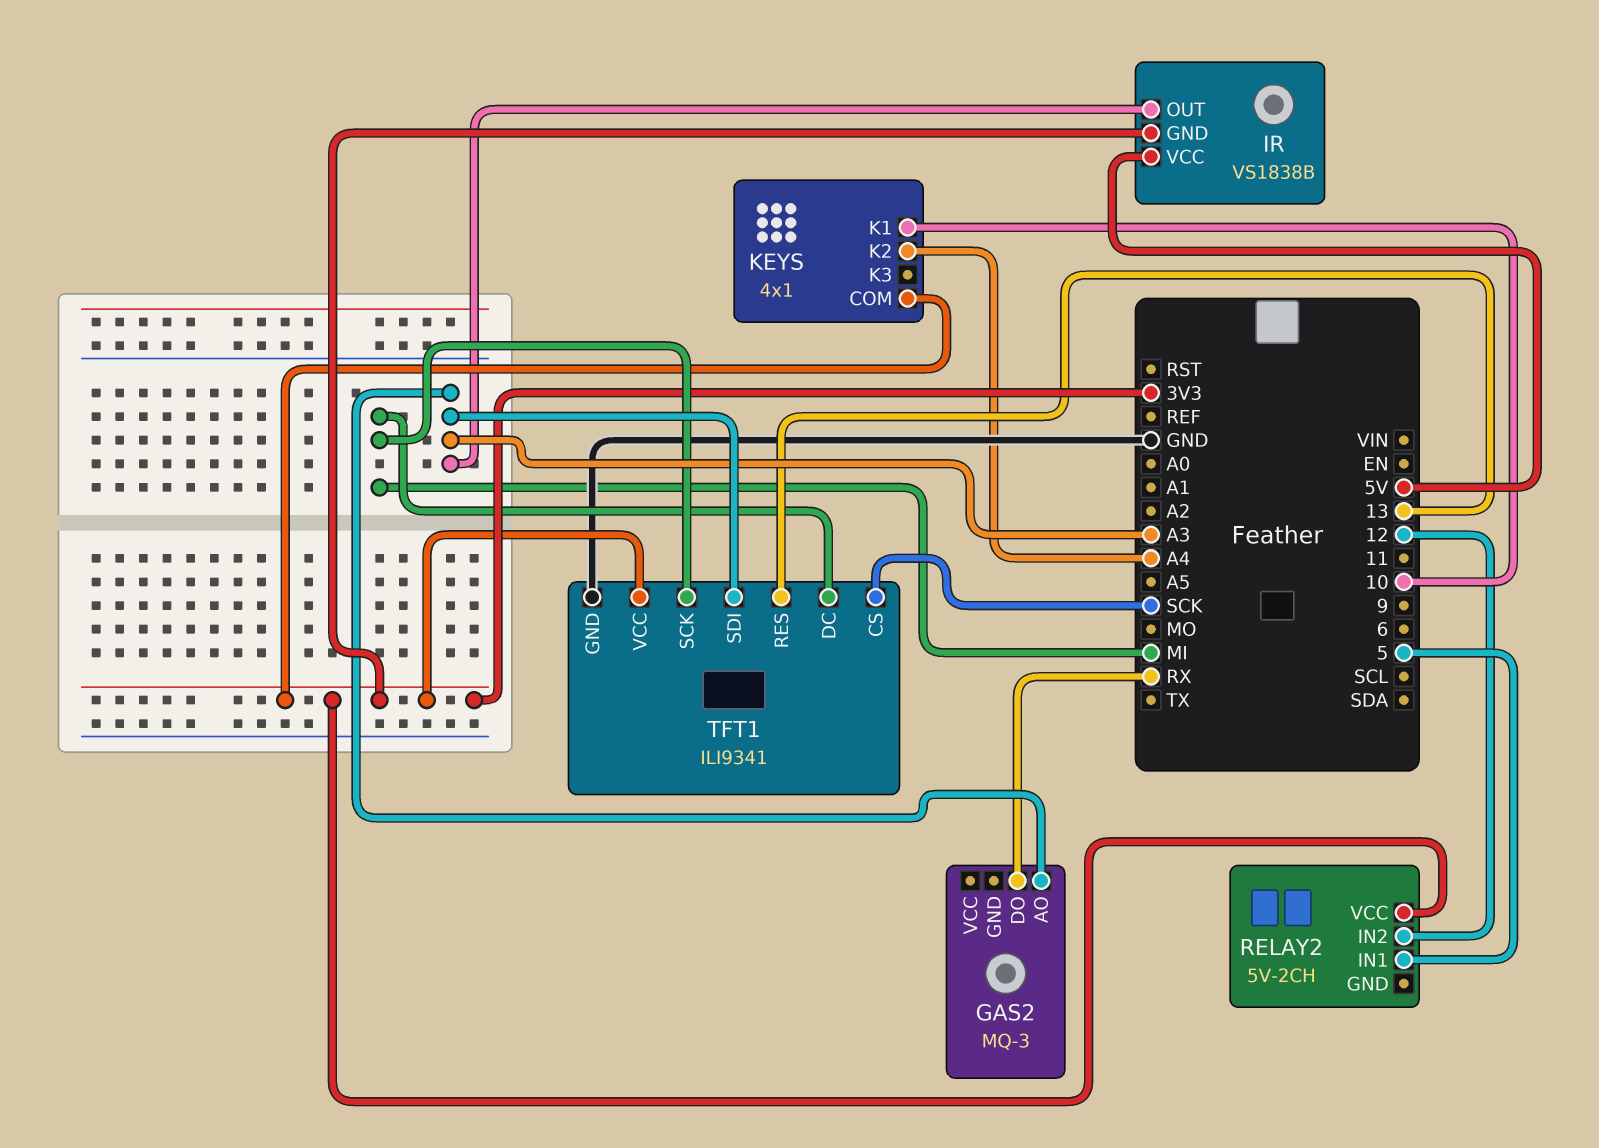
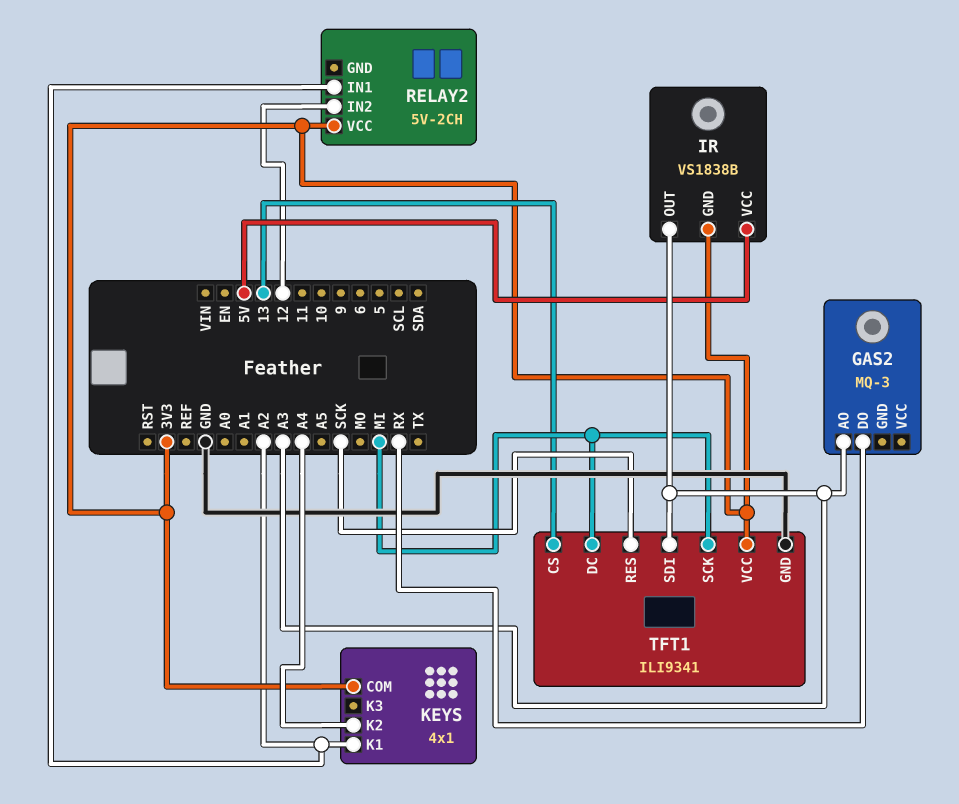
KEYS pin K1: 10 -> A2
RELAY2 pin IN1: 5 -> A2
TFT1 pin CS: SCK -> 13
TFT1 pin RES: 13 -> SCK

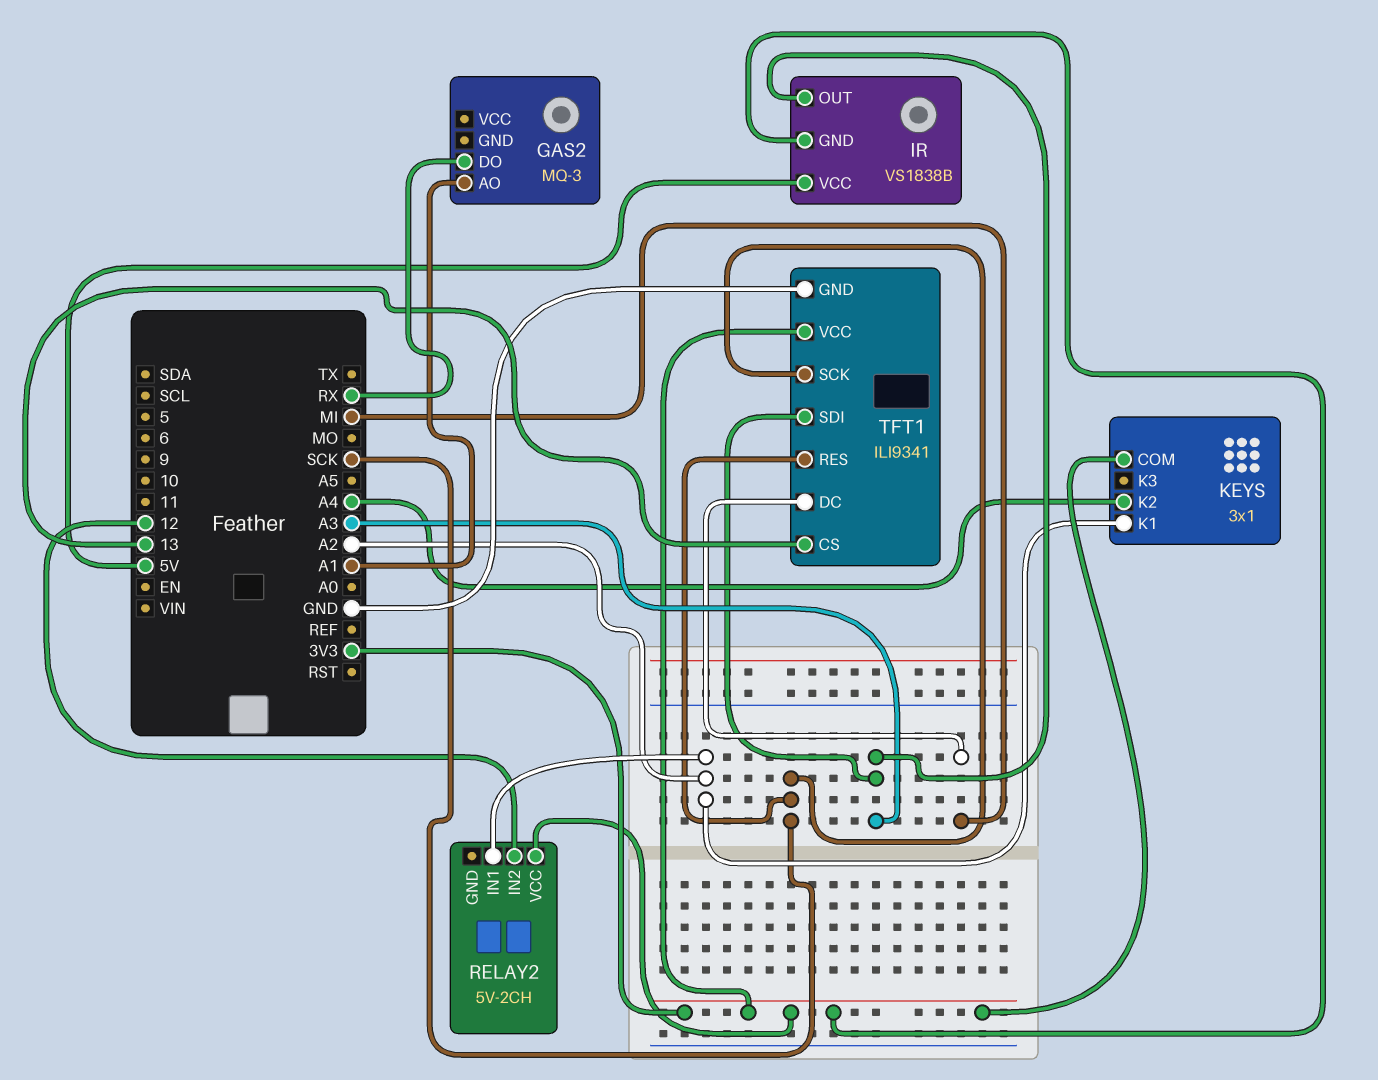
GAS2 pin AO: A3 -> A1
KEYS: 4x1 -> 3x1
TFT1 pin SCK: MI -> SCK

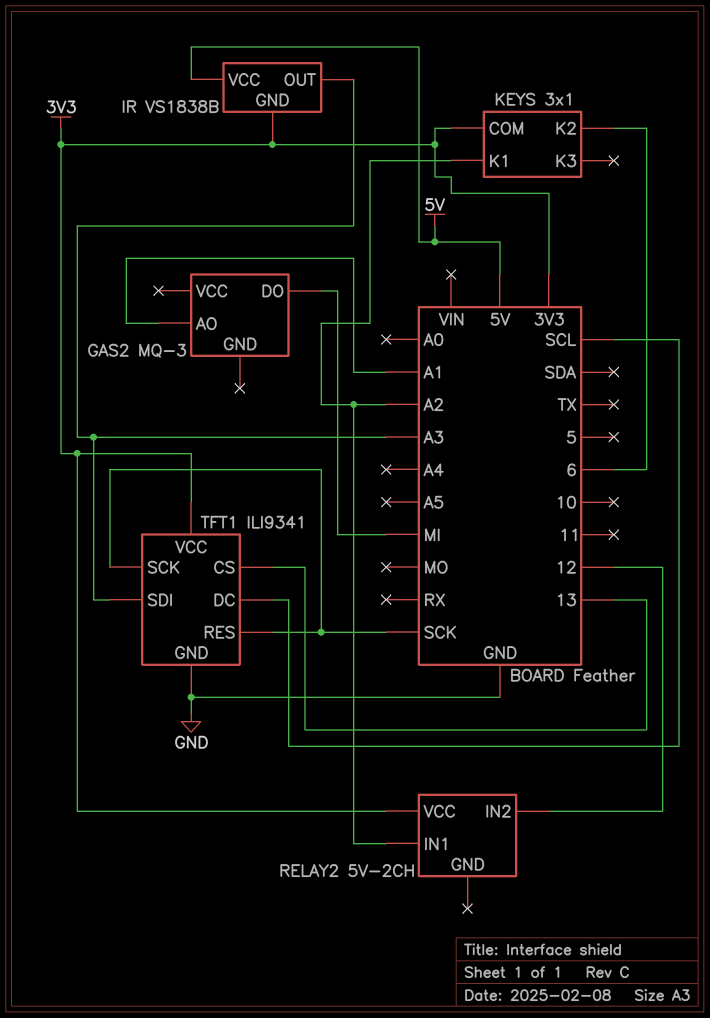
GAS2 pin DO: RX -> MI
KEYS pin K2: A4 -> 6
TFT1 pin DC: MI -> SCL

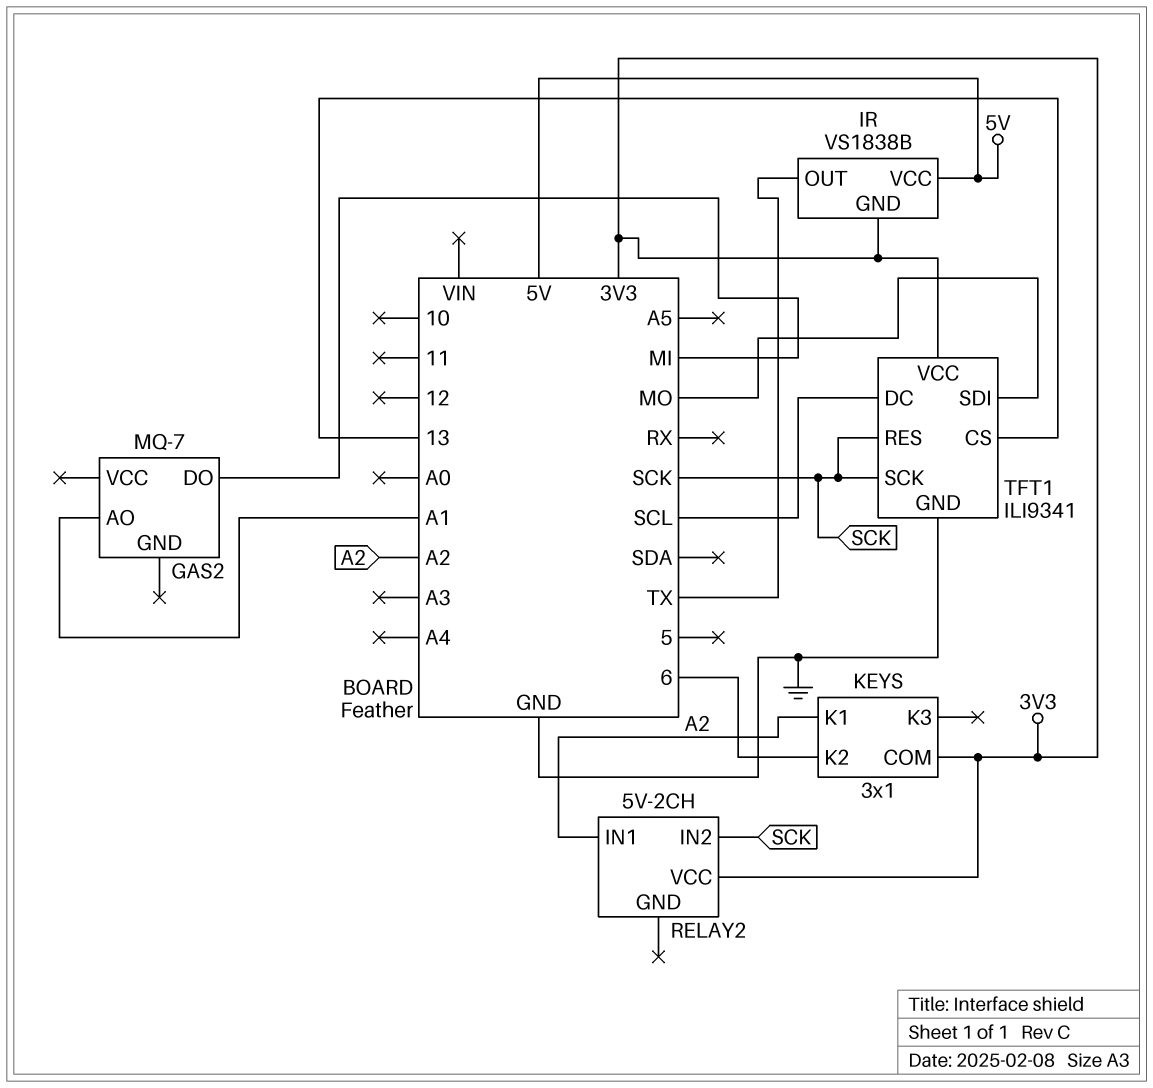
GAS2: MQ-3 -> MQ-7
IR pin OUT: A3 -> TX
RELAY2 pin IN2: 12 -> SCK
TFT1 pin SDI: A3 -> MO

